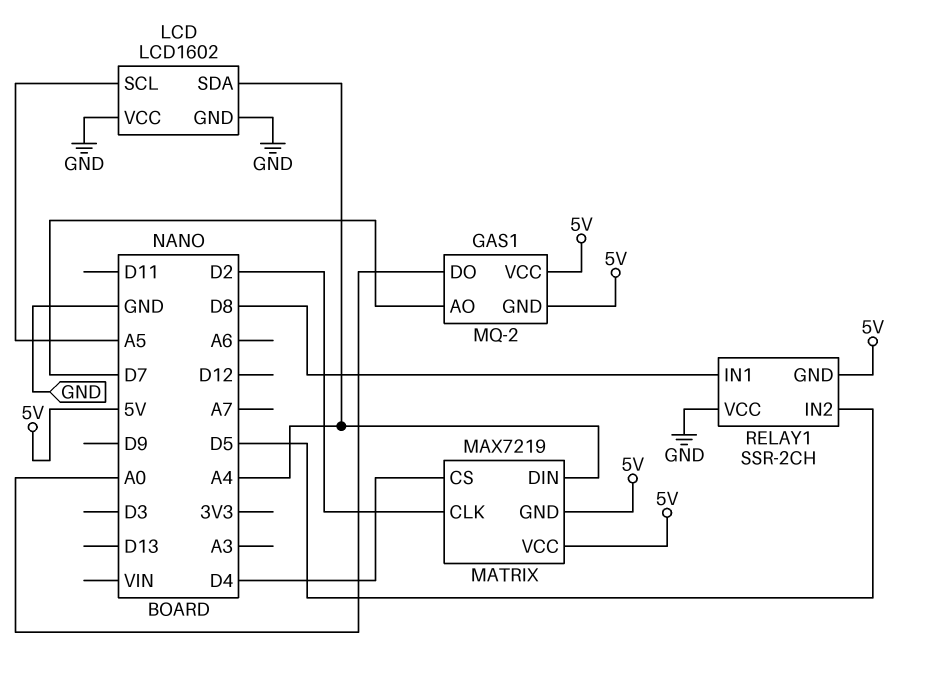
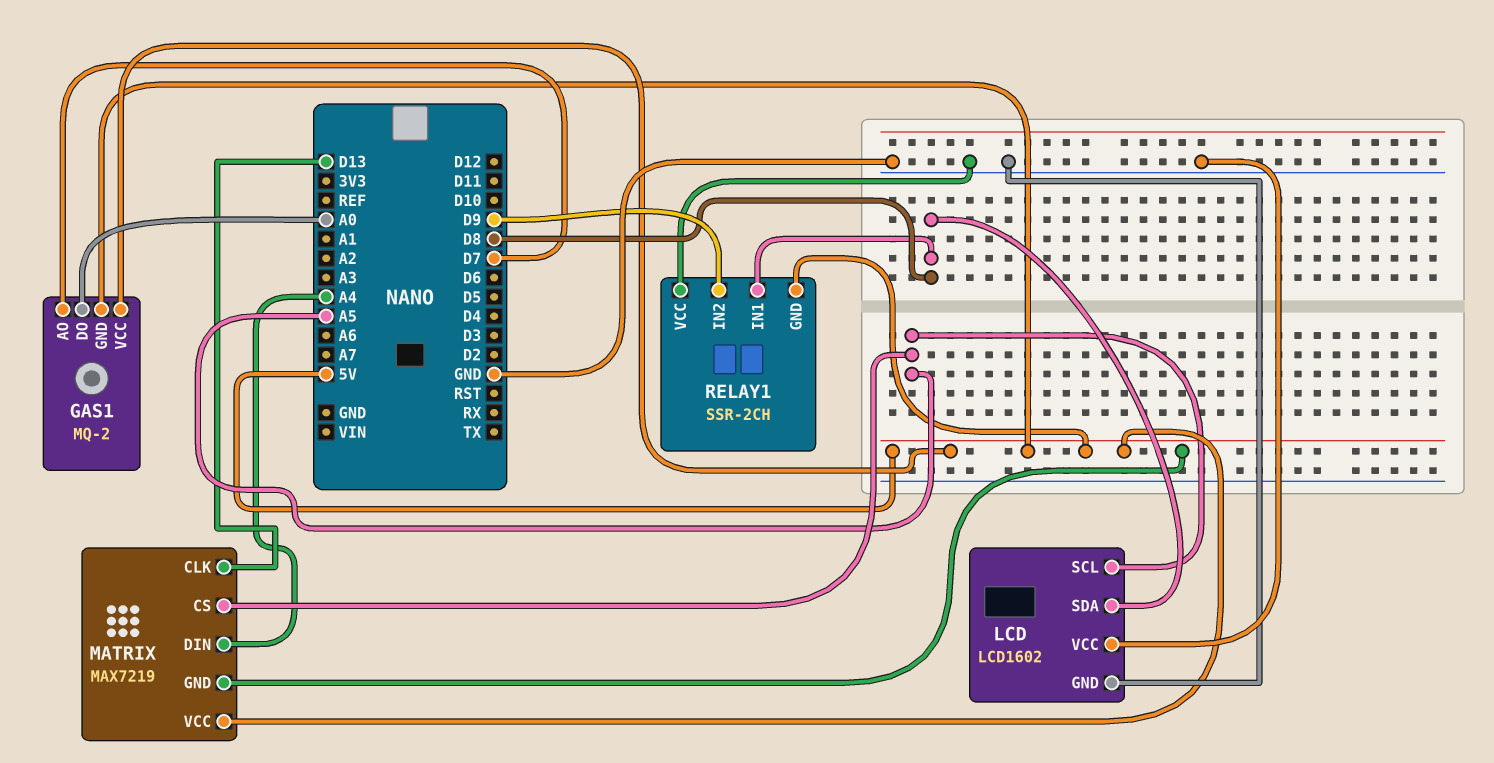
LCD pin SDA: A4 -> D8
MATRIX pin CLK: D2 -> D13
MATRIX pin CS: D4 -> A5
RELAY1 pin IN2: D5 -> D9

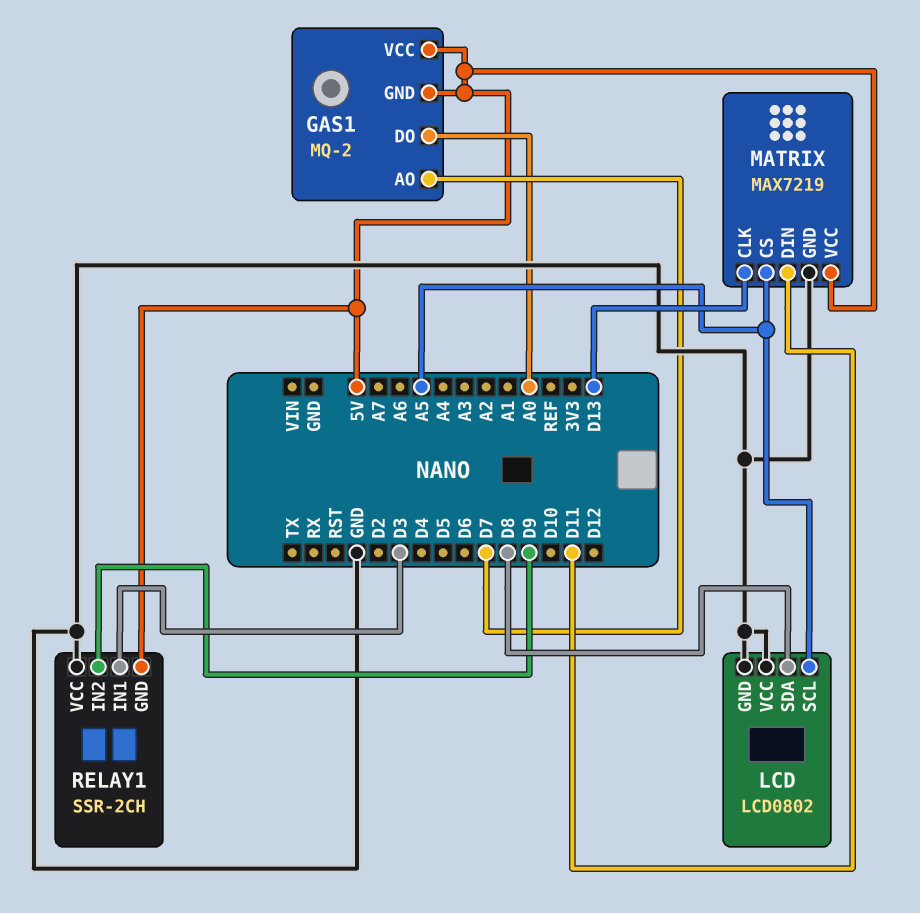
LCD: LCD1602 -> LCD0802
MATRIX pin DIN: A4 -> D11
MATRIX pin GND: 5V -> GND
RELAY1 pin IN1: D8 -> D3

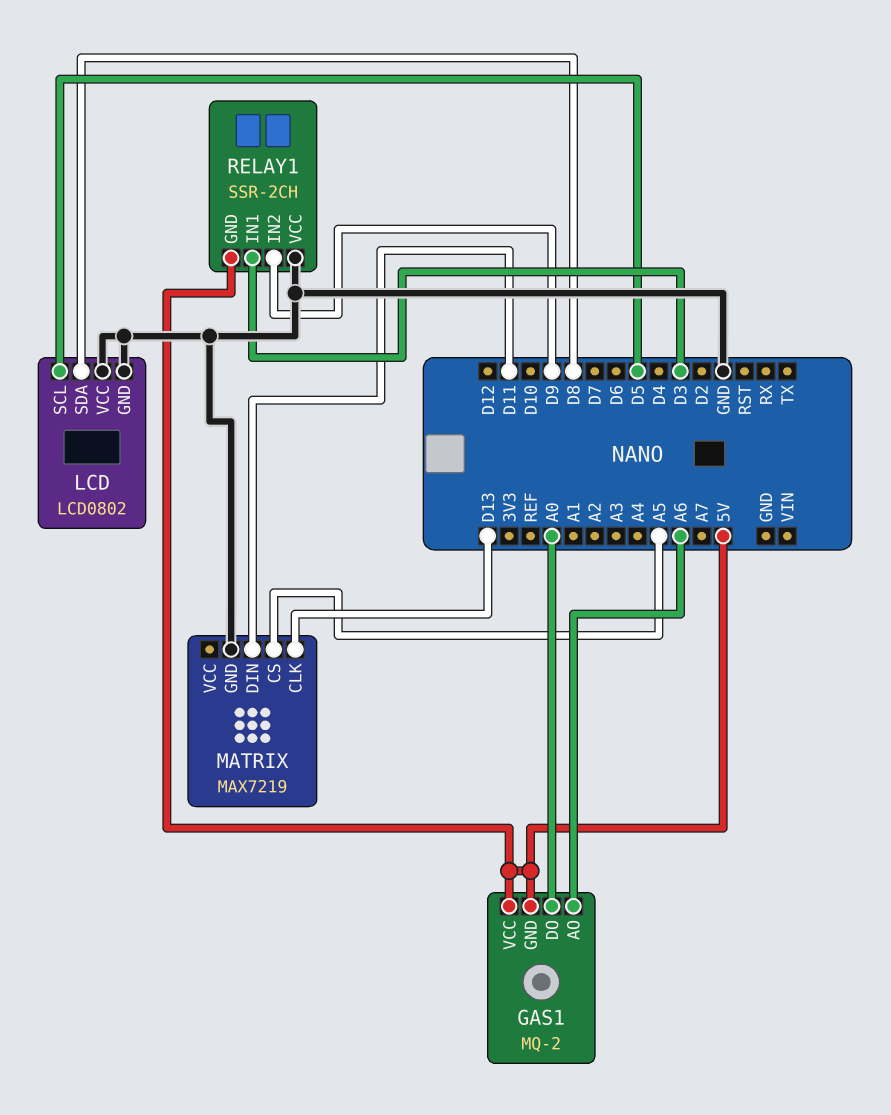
GAS1 pin AO: D7 -> A6
LCD pin SCL: A5 -> D5
MATRIX pin VCC: 5V -> none

